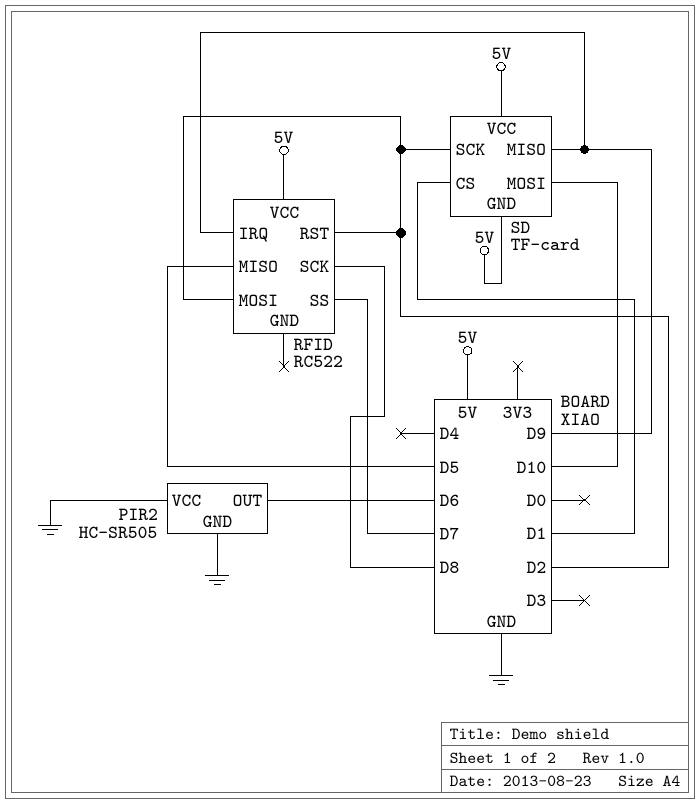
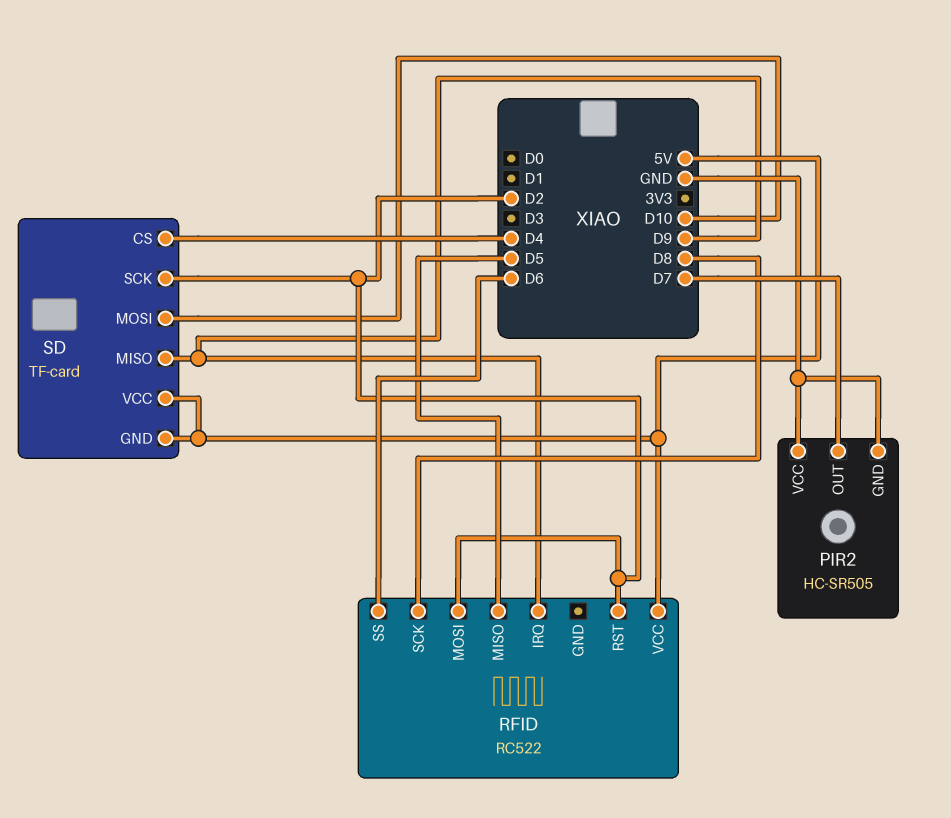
PIR2 pin OUT: D6 -> D7
RFID pin SS: D7 -> D6
SD pin CS: D1 -> D4

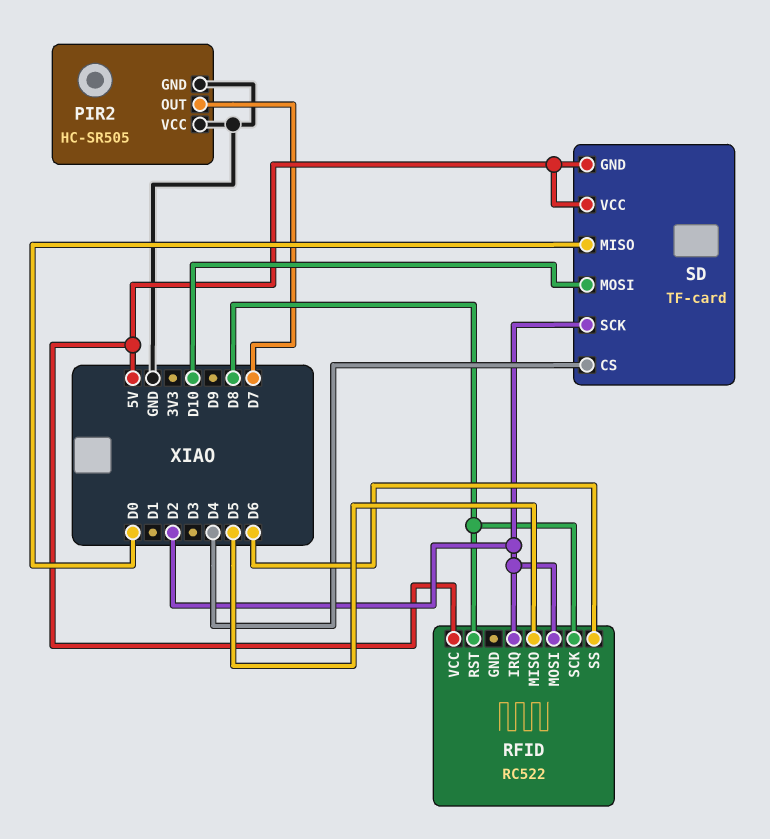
RFID pin IRQ: D9 -> D2
RFID pin RST: D2 -> D8
SD pin MISO: D9 -> D0

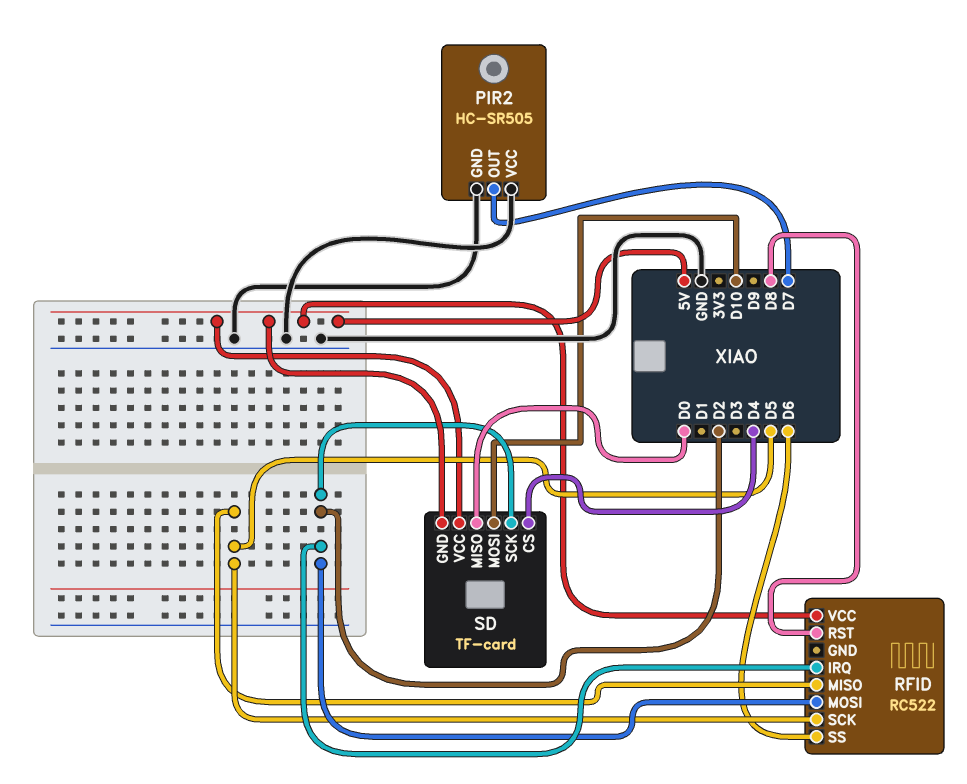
RFID pin SCK: D8 -> D5

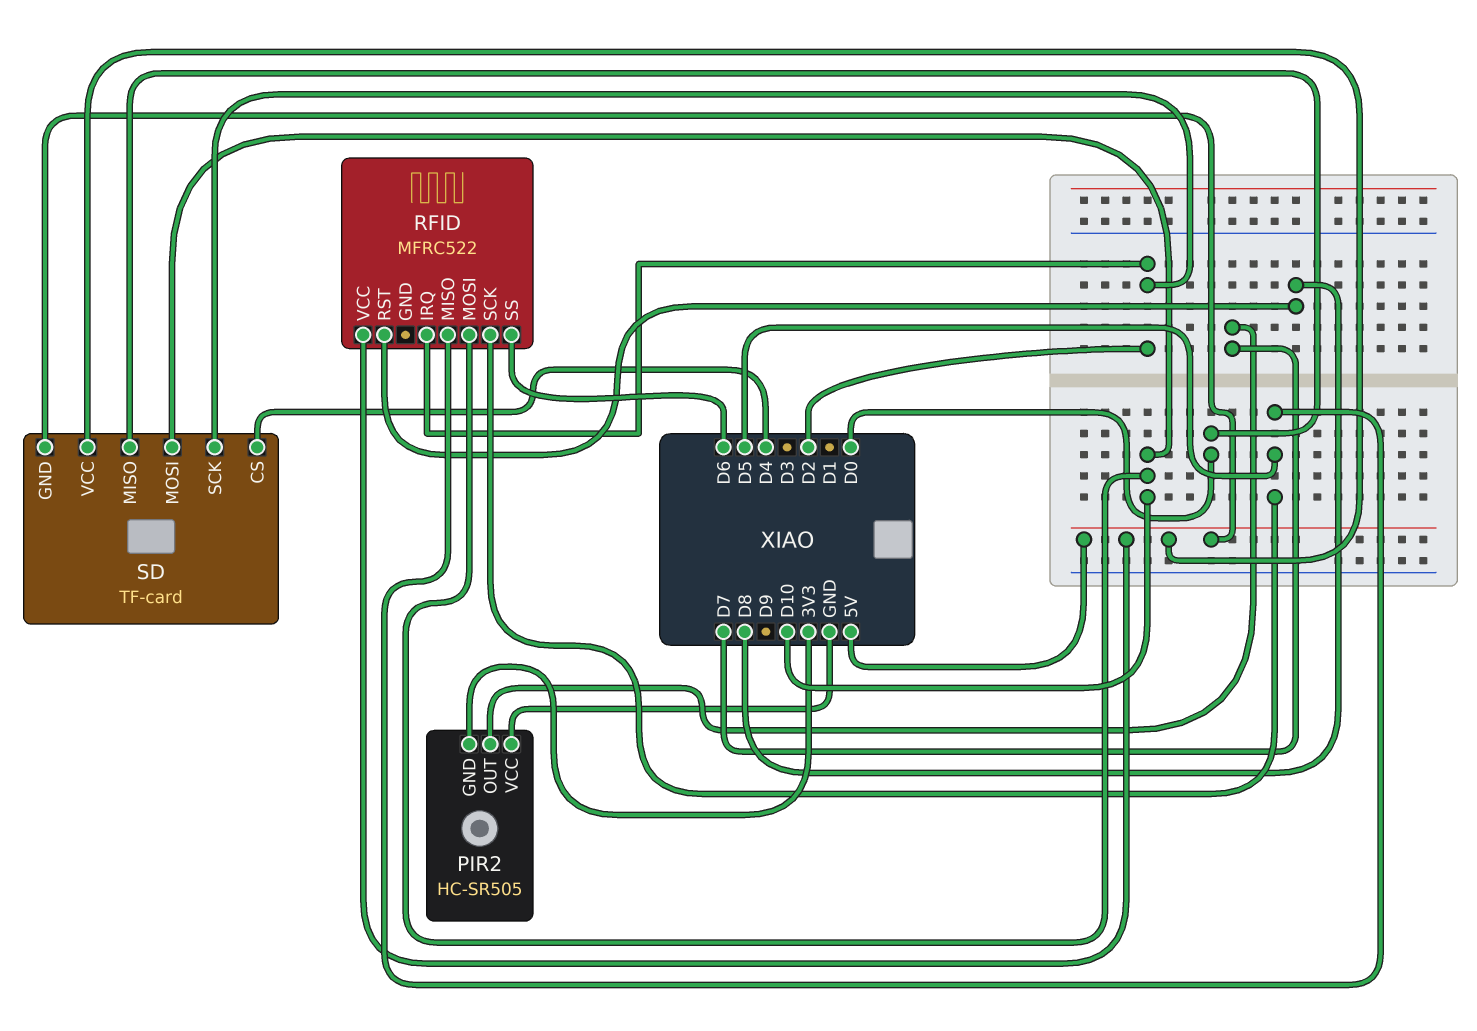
PIR2 pin GND: GND -> 3V3
RFID: RC522 -> MFRC522
RFID pin MOSI: D2 -> D10

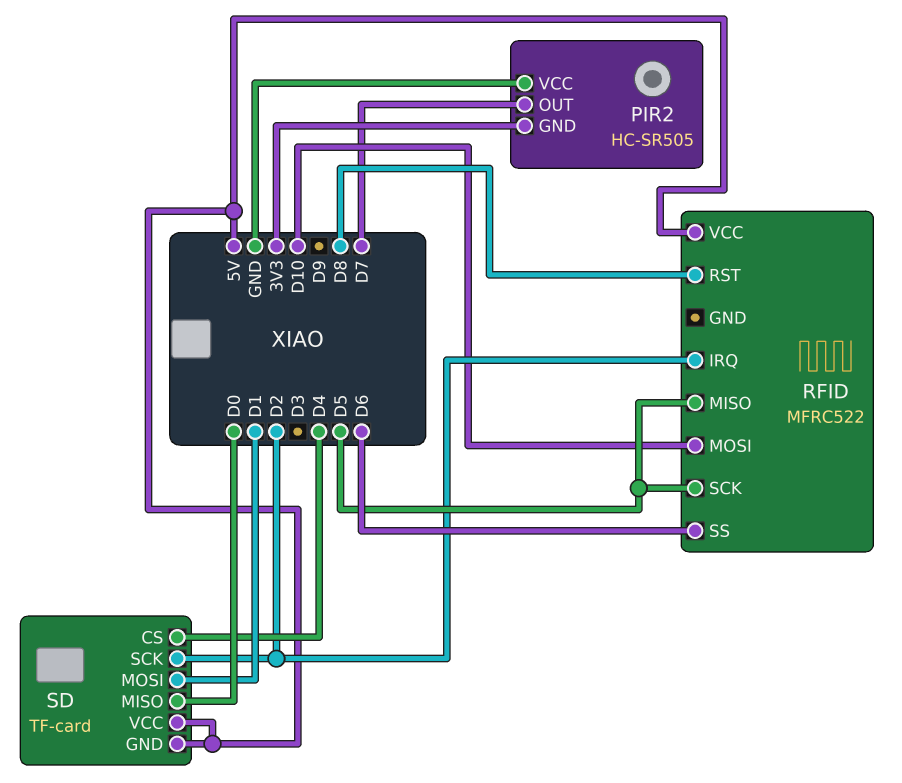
SD pin MOSI: D10 -> D1

